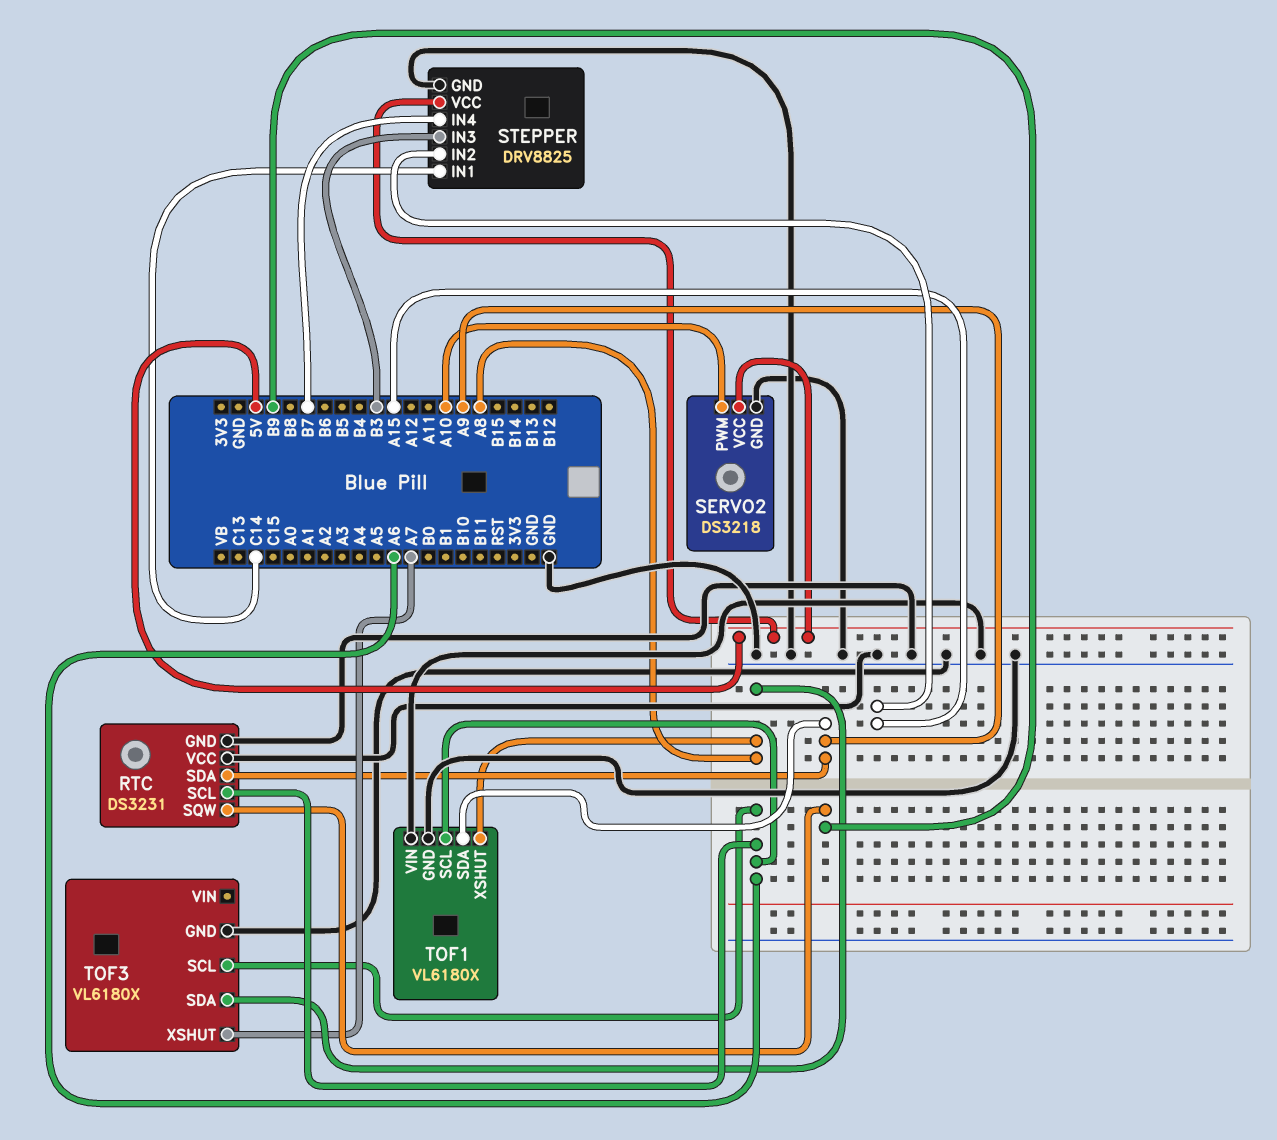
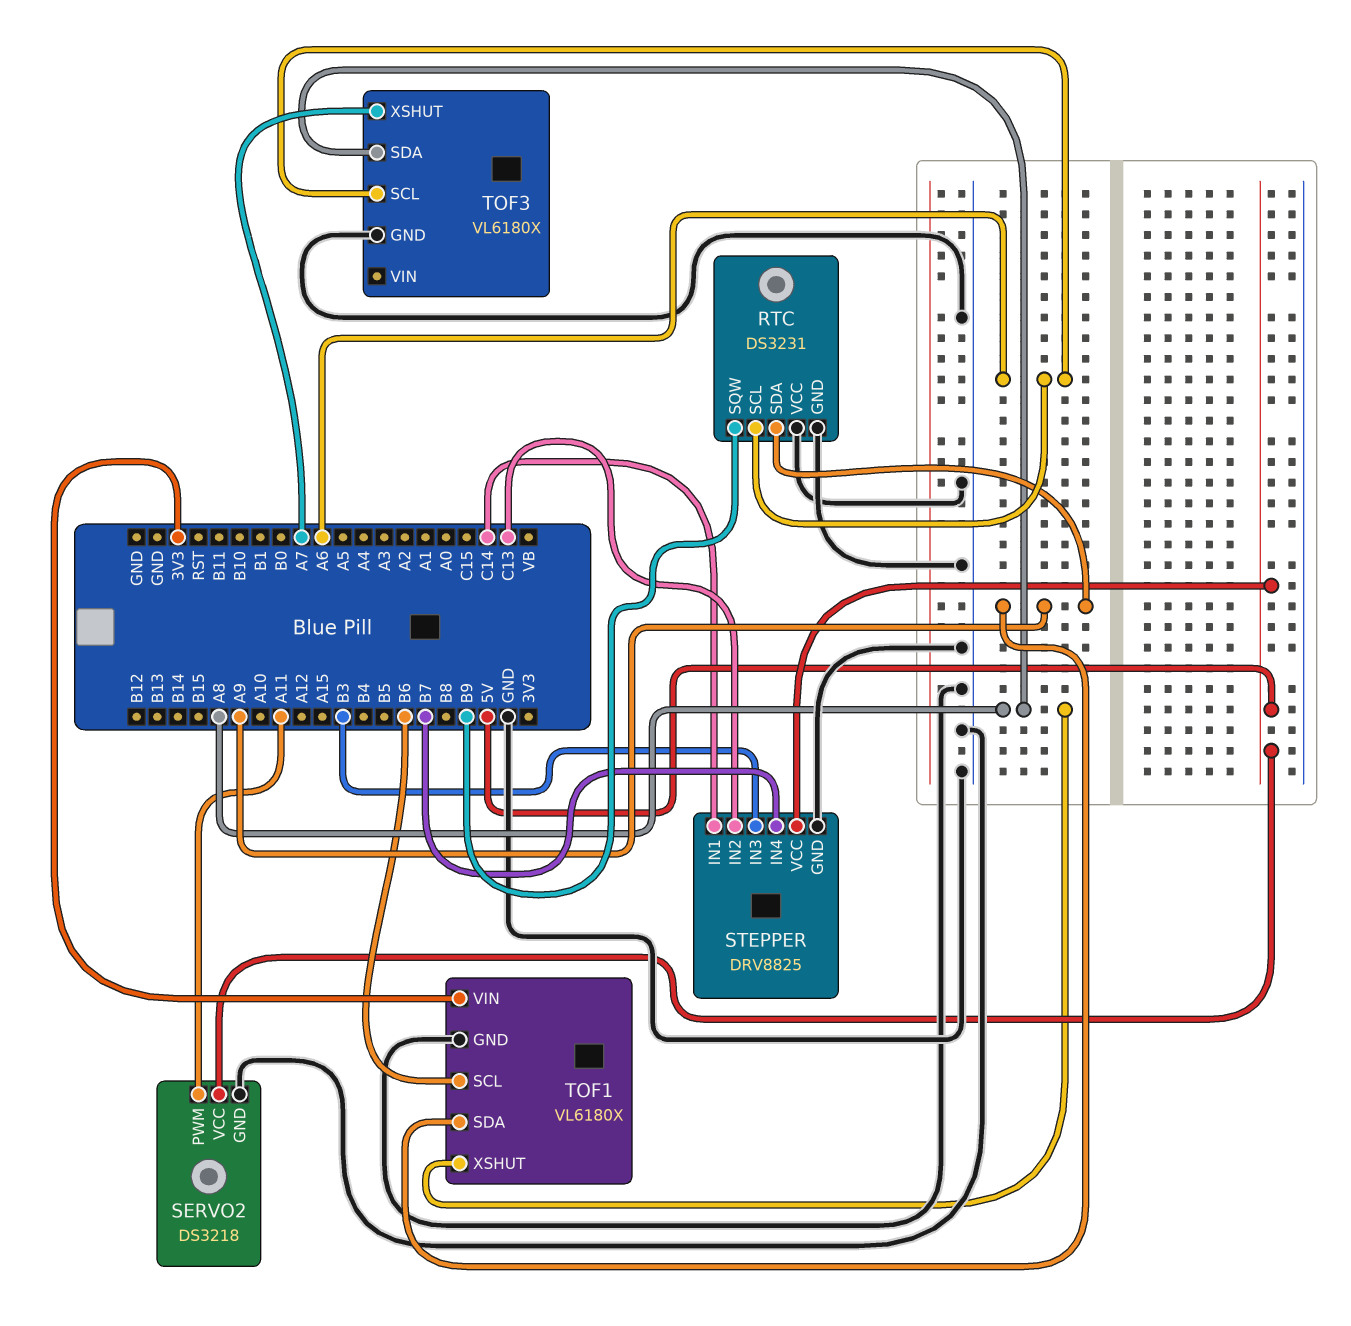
SERVO2 pin PWM: A10 -> A11
STEPPER pin IN2: A15 -> C13
TOF1 pin SCL: A6 -> B6
TOF1 pin VIN: GND -> 3V3

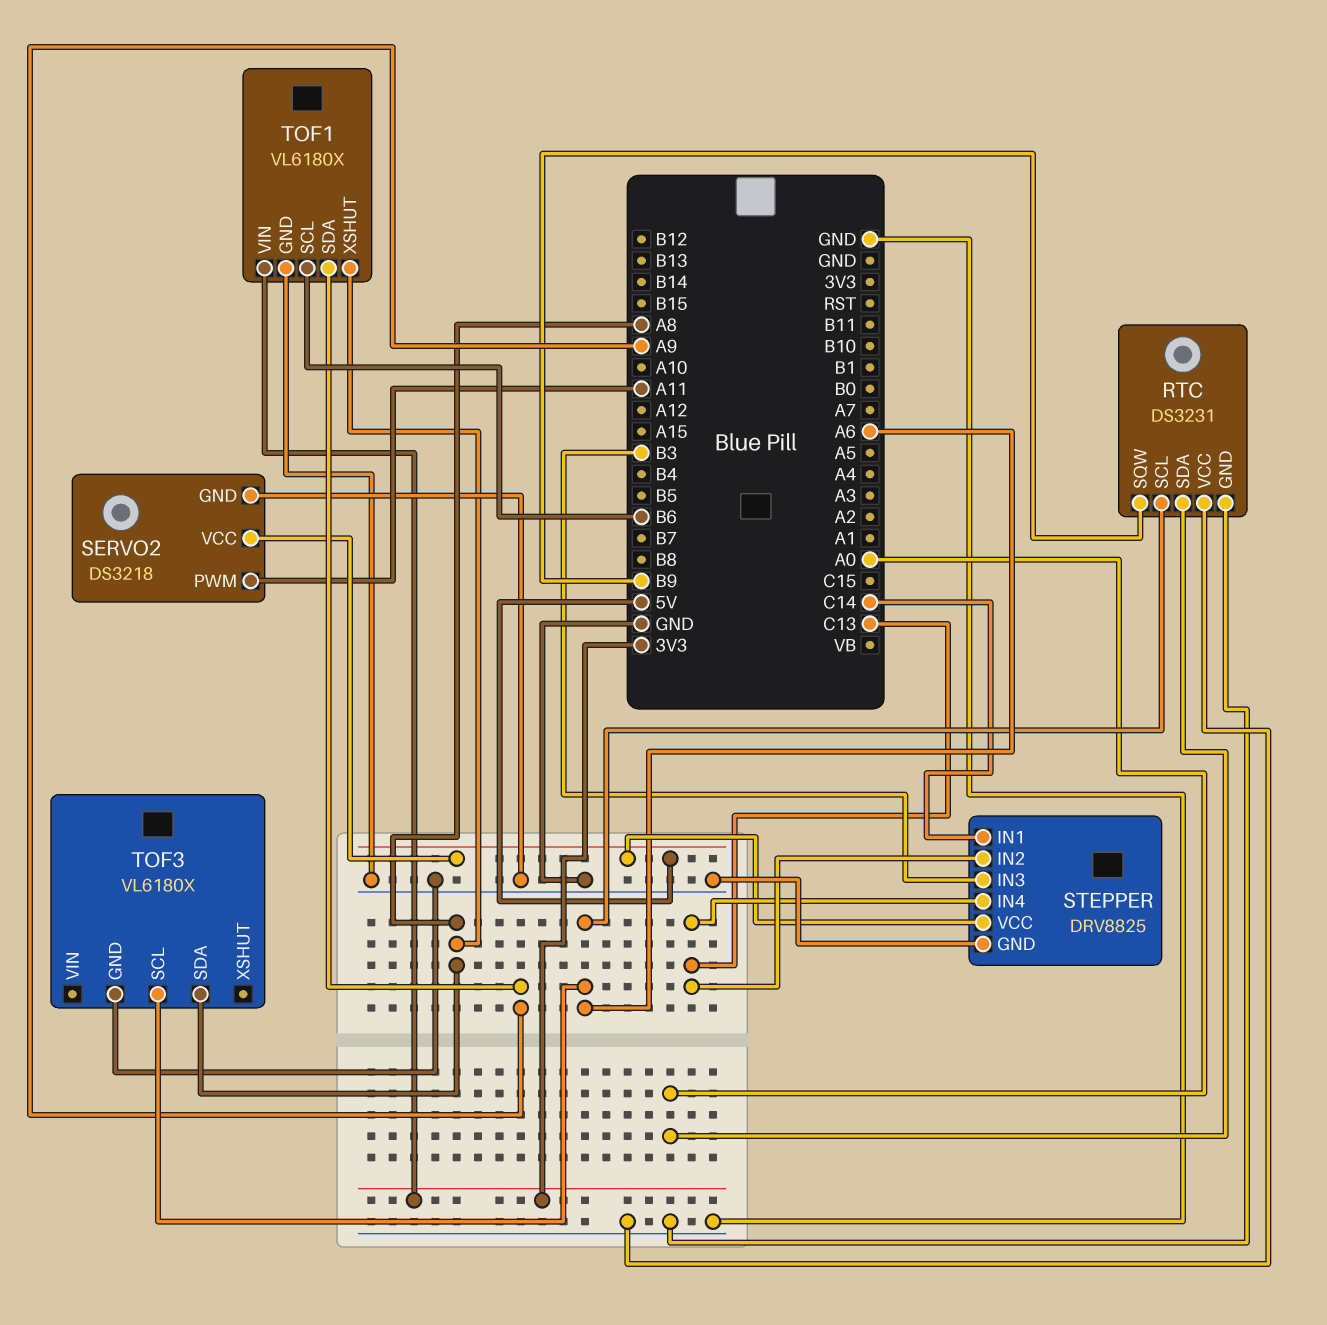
RTC pin SDA: A9 -> A0
STEPPER pin IN4: B7 -> C13
TOF3 pin XSHUT: A7 -> none

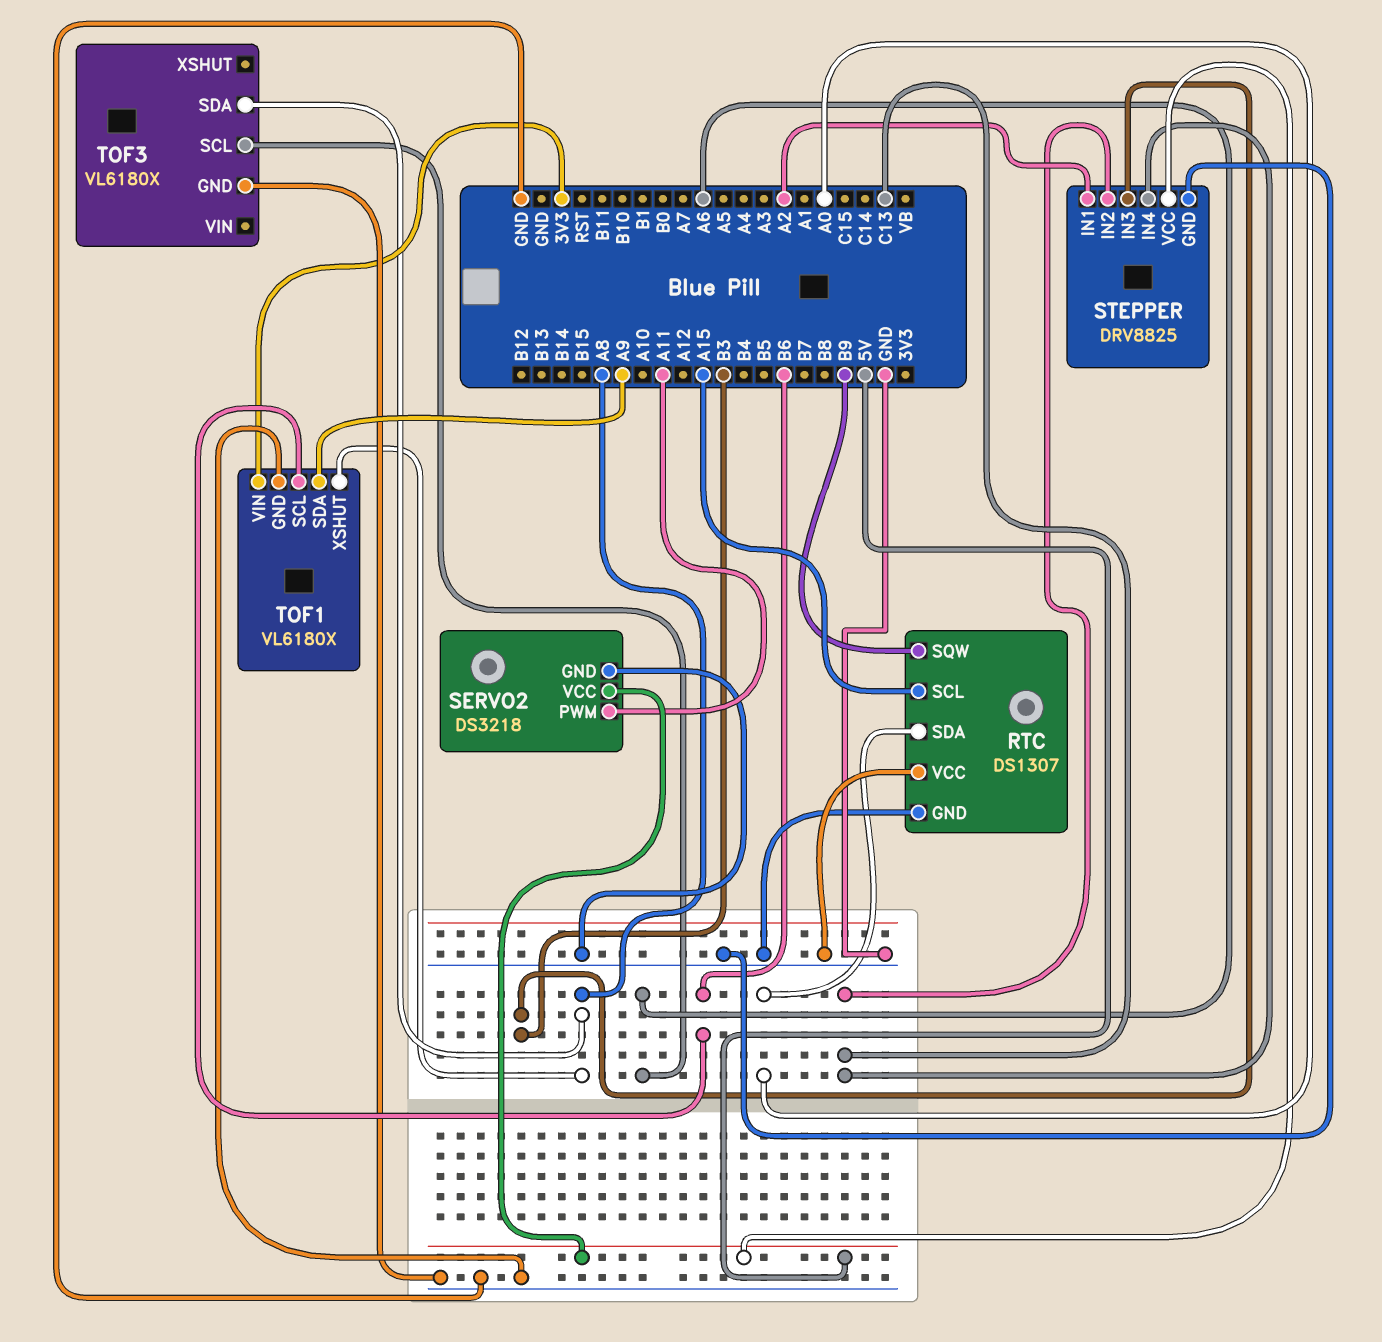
RTC: DS3231 -> DS1307
RTC pin SCL: A6 -> A15
STEPPER pin IN1: C14 -> A2

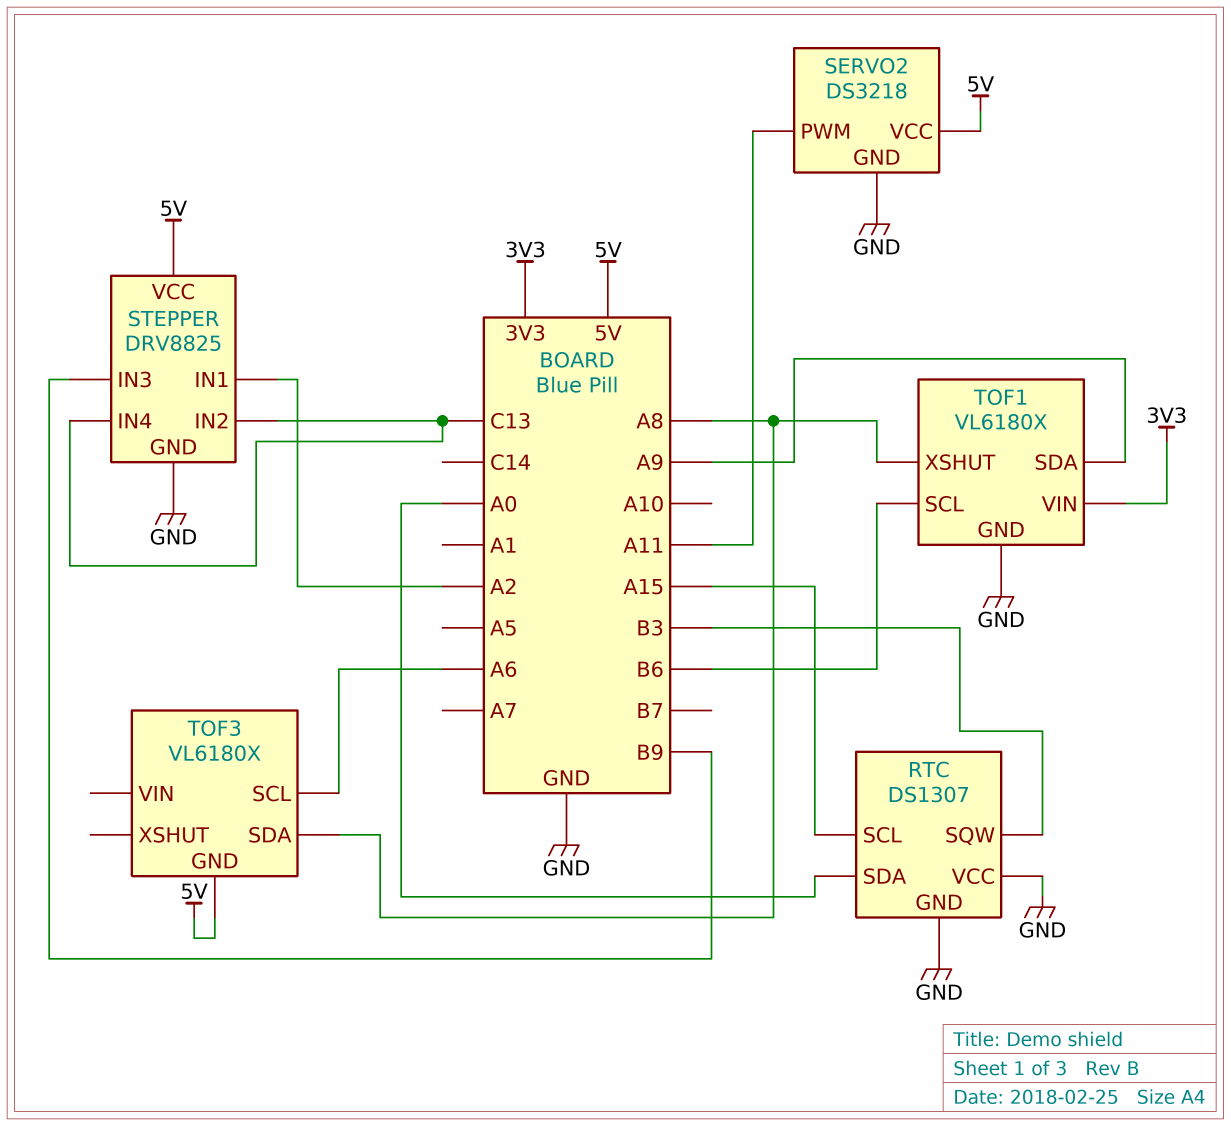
RTC pin SQW: B9 -> B3
STEPPER pin IN3: B3 -> B9
TOF3 pin GND: GND -> 5V

